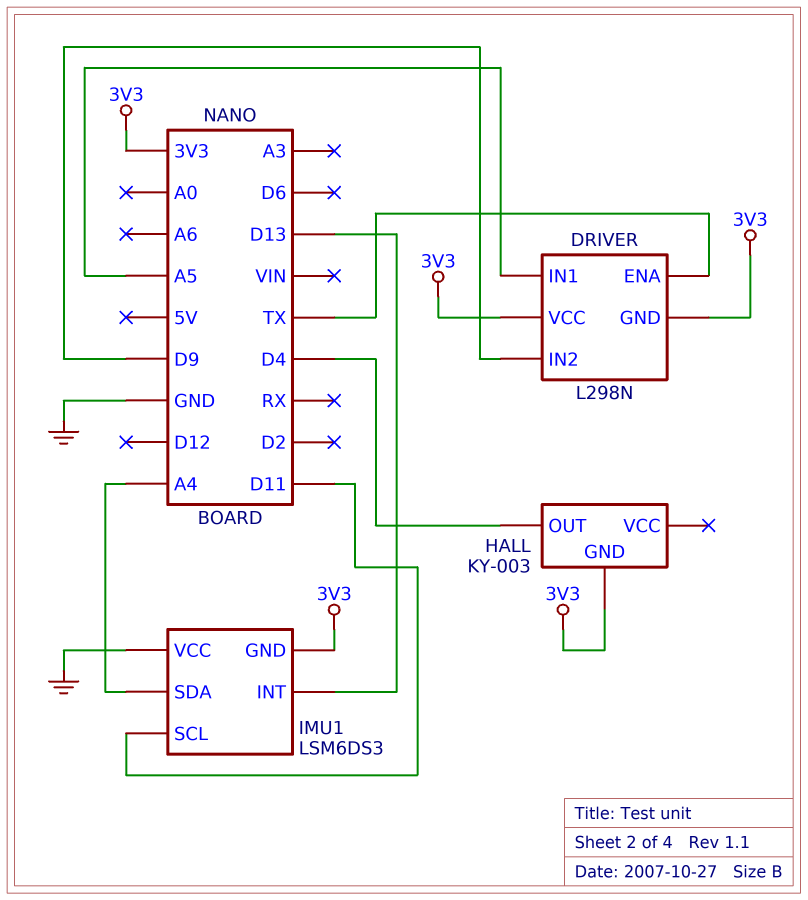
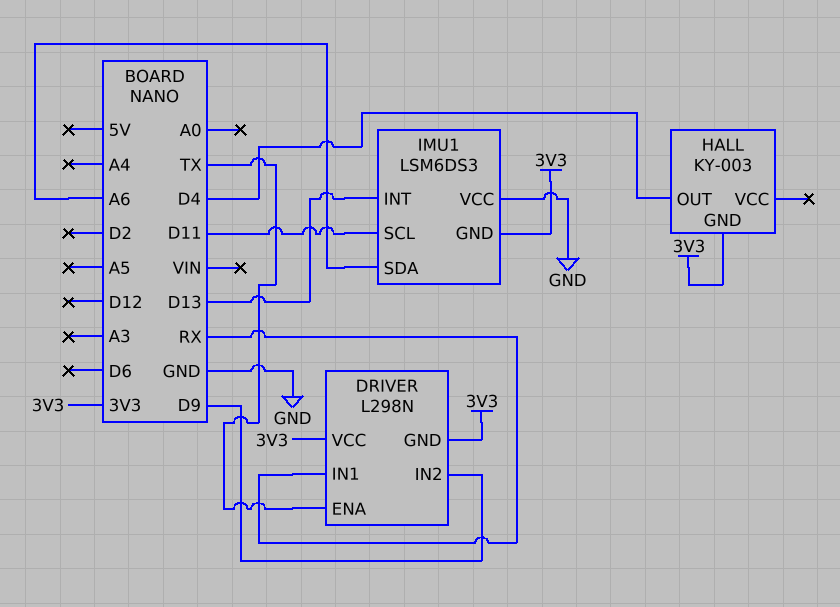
DRIVER pin IN1: A5 -> RX
IMU1 pin SDA: A4 -> A6

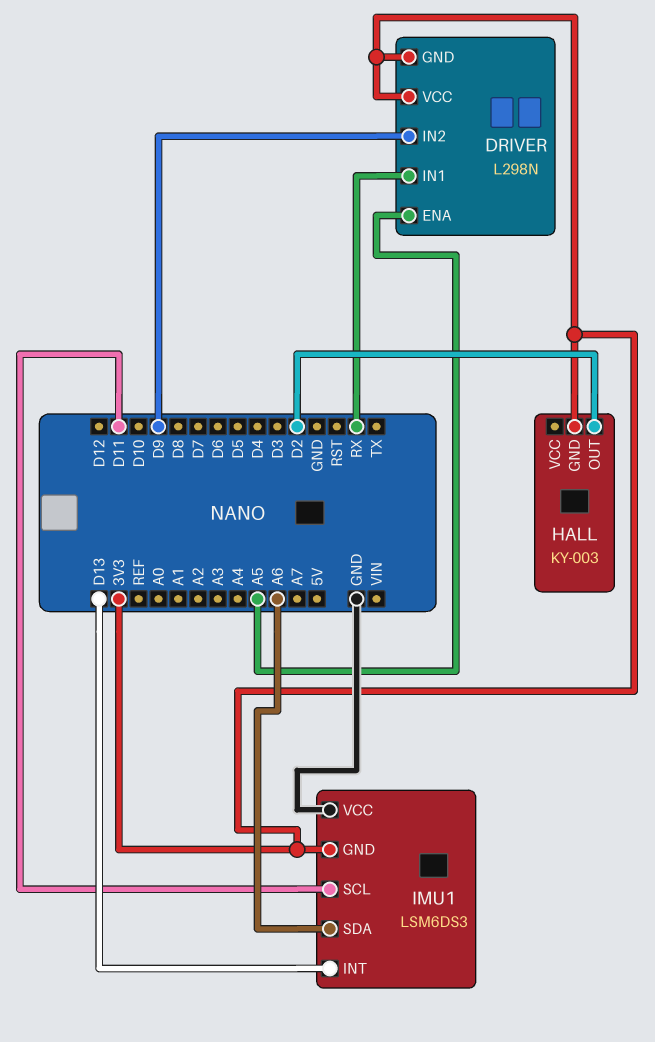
DRIVER pin ENA: TX -> A5
HALL pin OUT: D4 -> D2

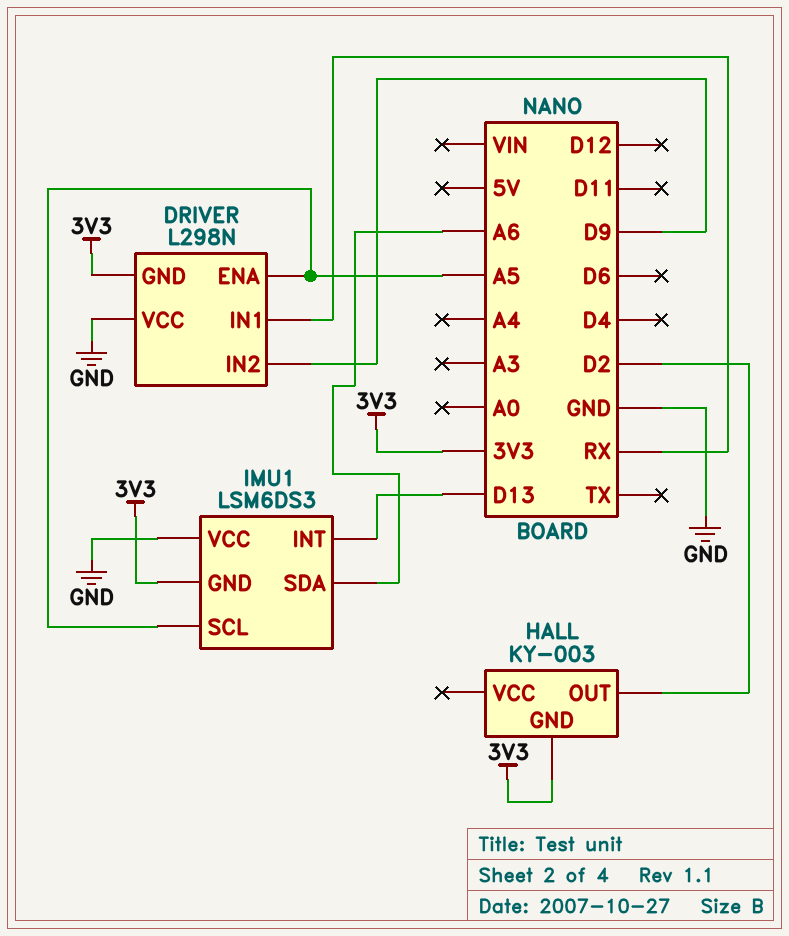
DRIVER pin VCC: 3V3 -> GND
IMU1 pin SCL: D11 -> A5

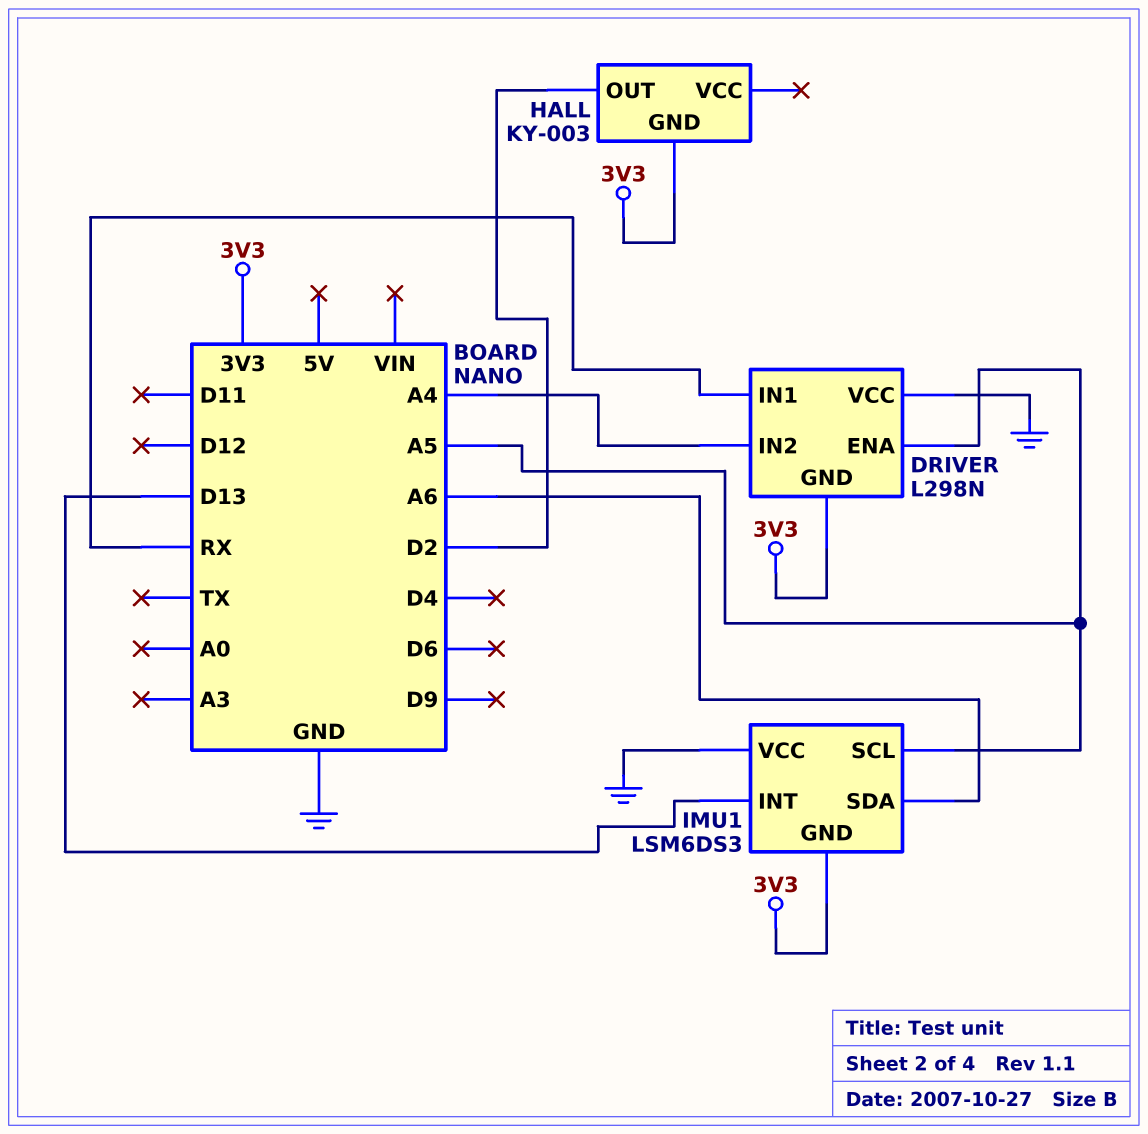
DRIVER pin IN2: D9 -> A4

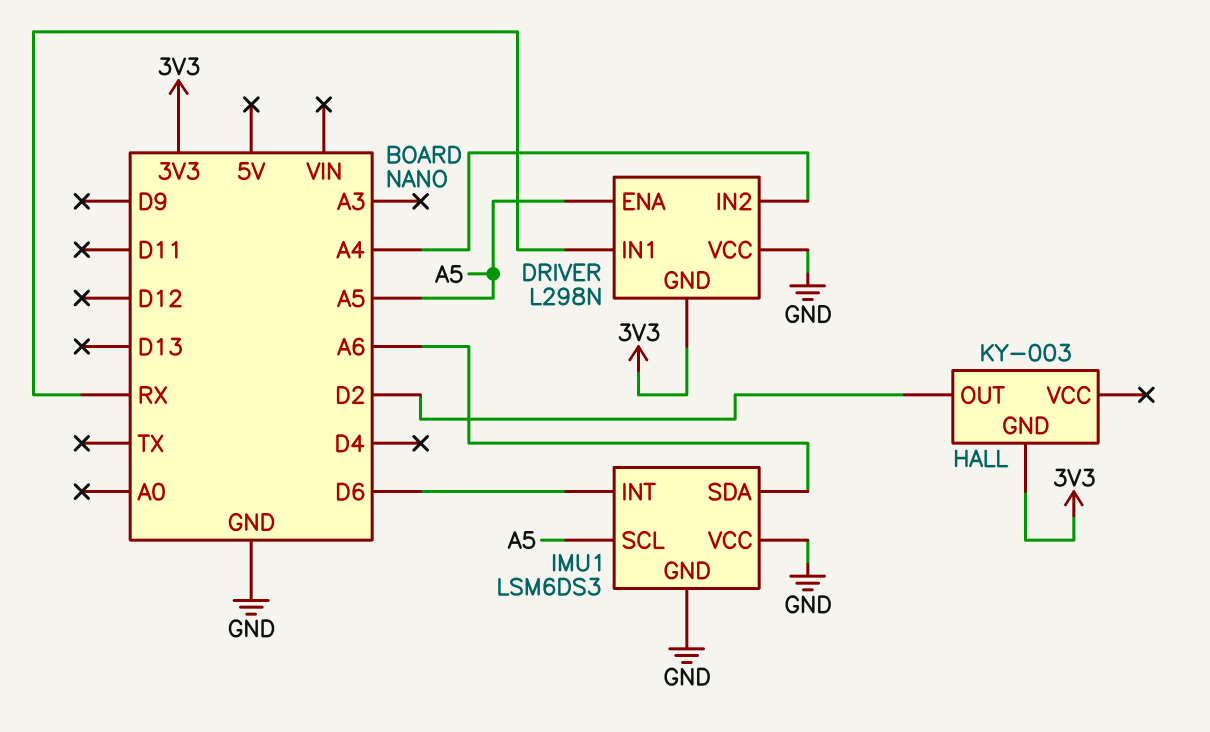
IMU1 pin GND: 3V3 -> GND
IMU1 pin INT: D13 -> D6

